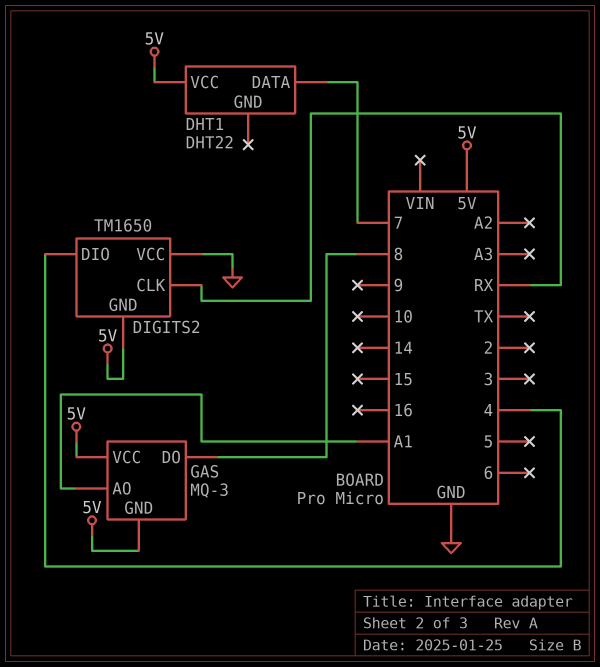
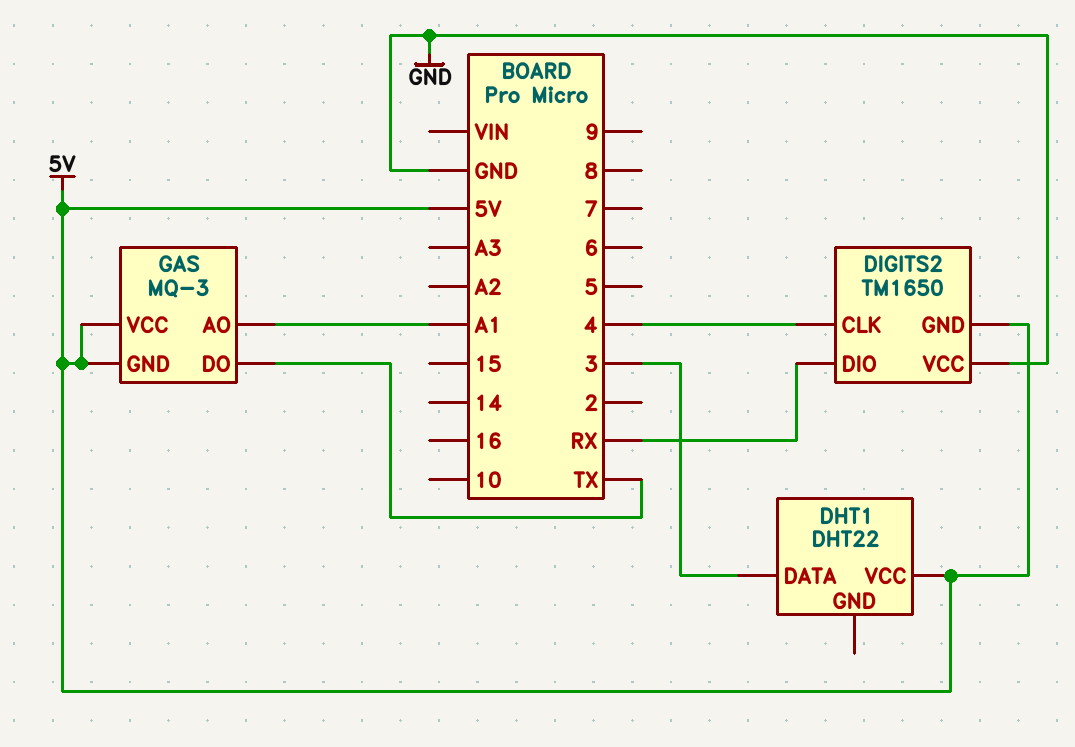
DHT1 pin DATA: 7 -> 3
DIGITS2 pin CLK: RX -> 4
DIGITS2 pin DIO: 4 -> RX
GAS pin DO: 8 -> TX

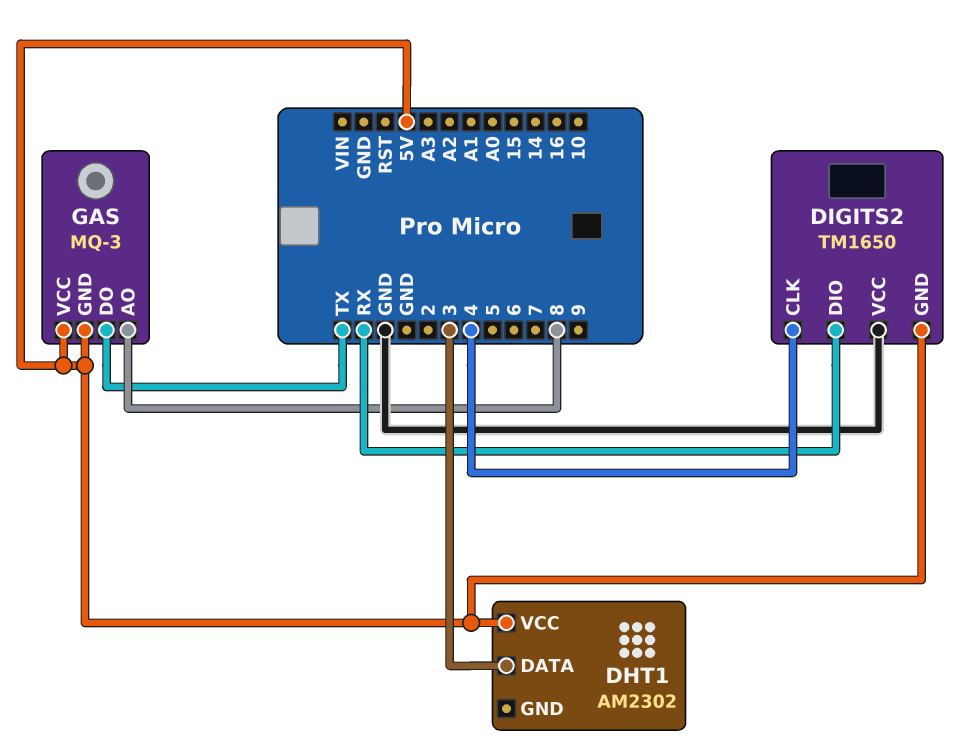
DHT1: DHT22 -> AM2302
GAS pin AO: A1 -> 8

